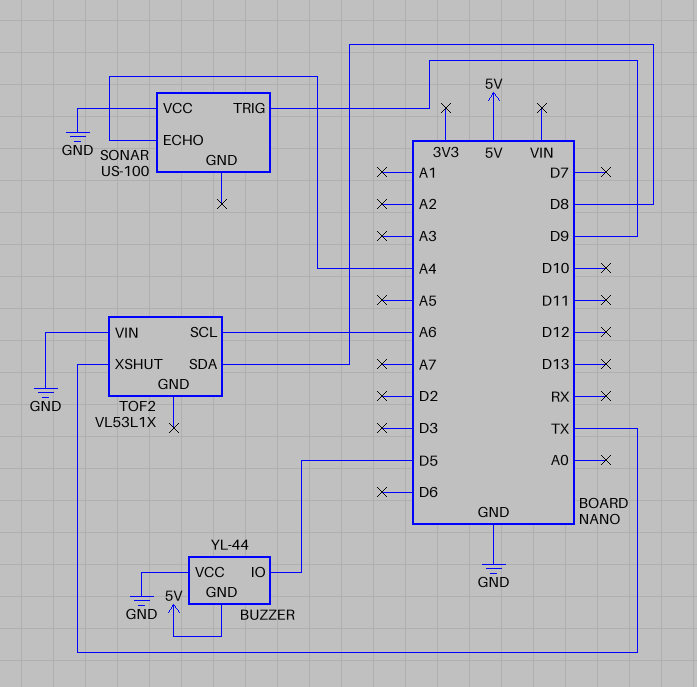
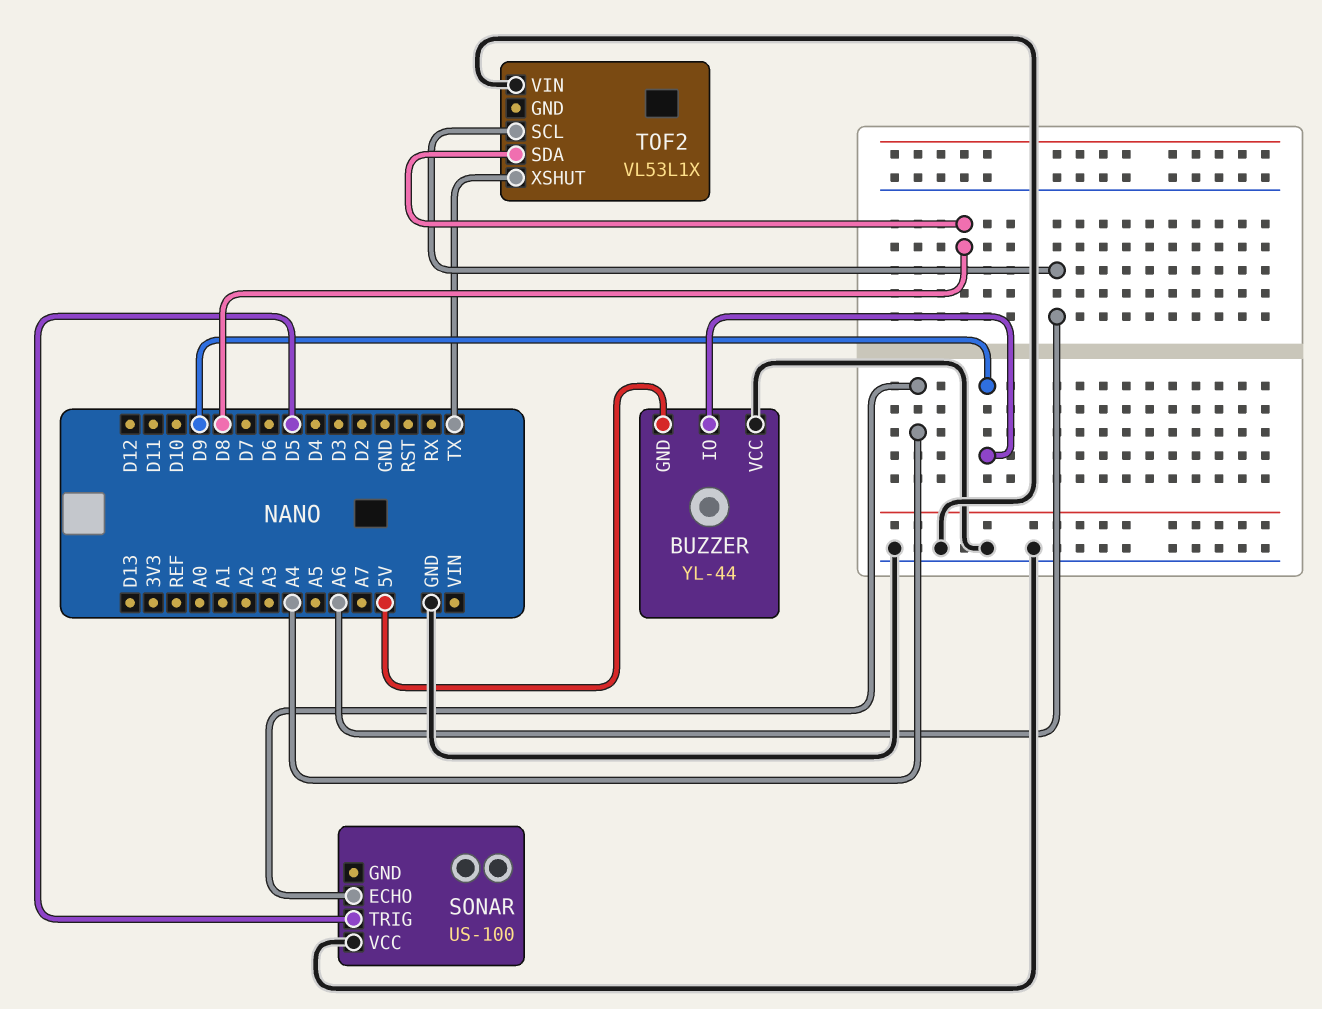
BUZZER pin IO: D5 -> D9
SONAR pin TRIG: D9 -> D5

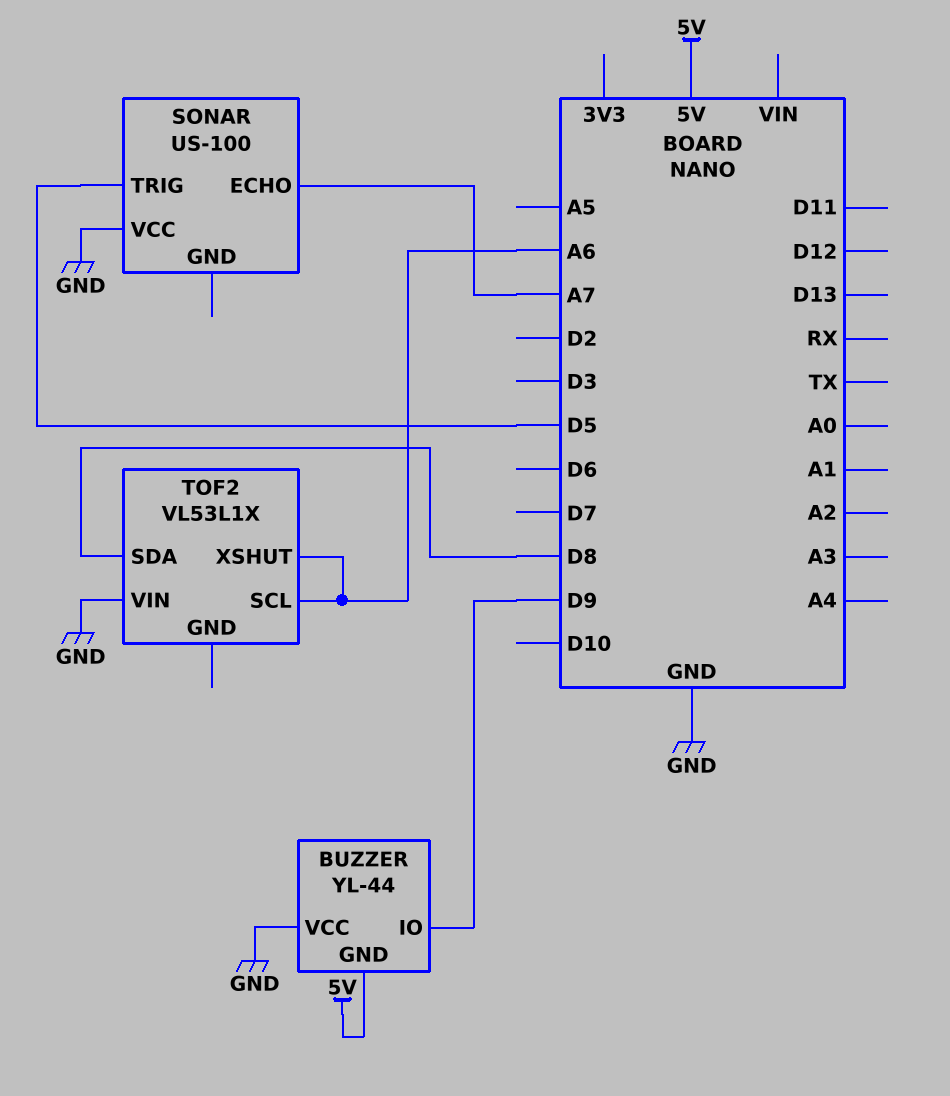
SONAR pin ECHO: A4 -> A7
TOF2 pin XSHUT: TX -> A6

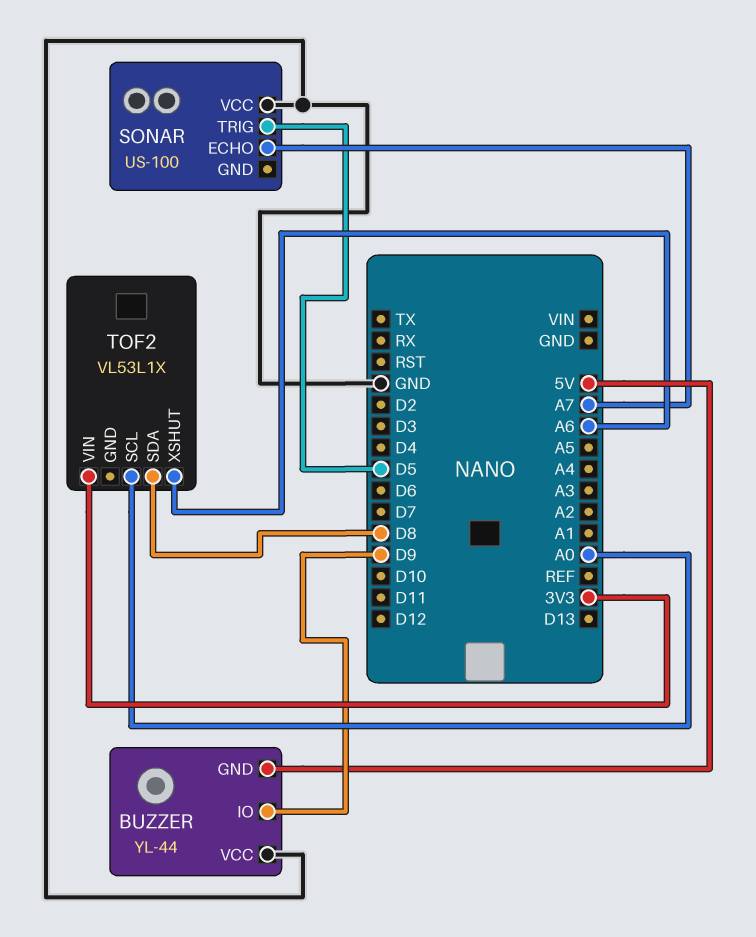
TOF2 pin SCL: A6 -> A0
TOF2 pin VIN: GND -> 3V3

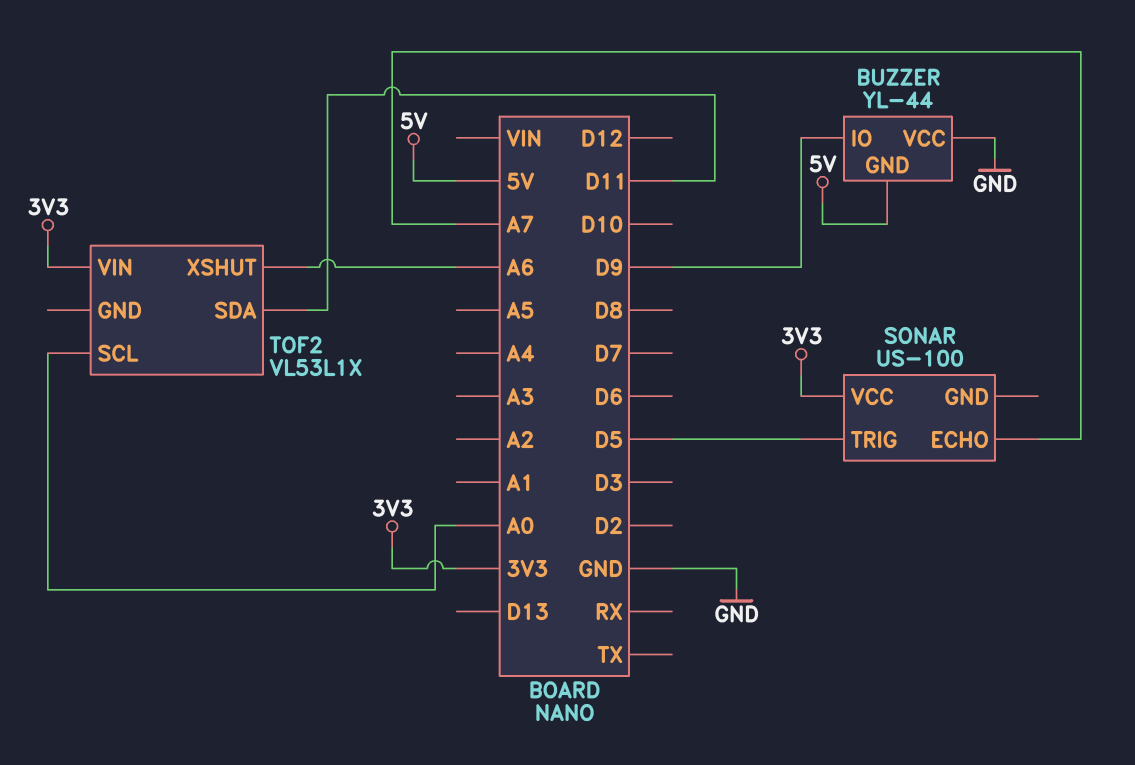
SONAR pin VCC: GND -> 3V3
TOF2 pin SDA: D8 -> D11

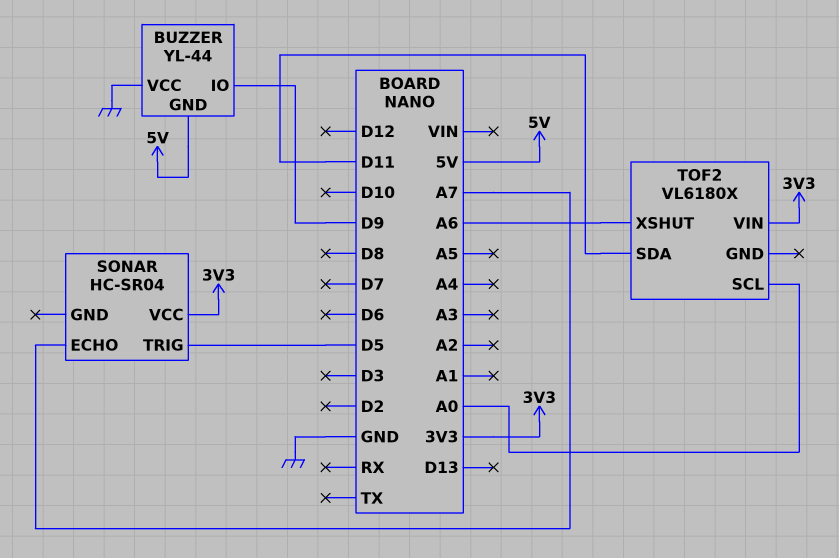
SONAR: US-100 -> HC-SR04
TOF2: VL53L1X -> VL6180X

